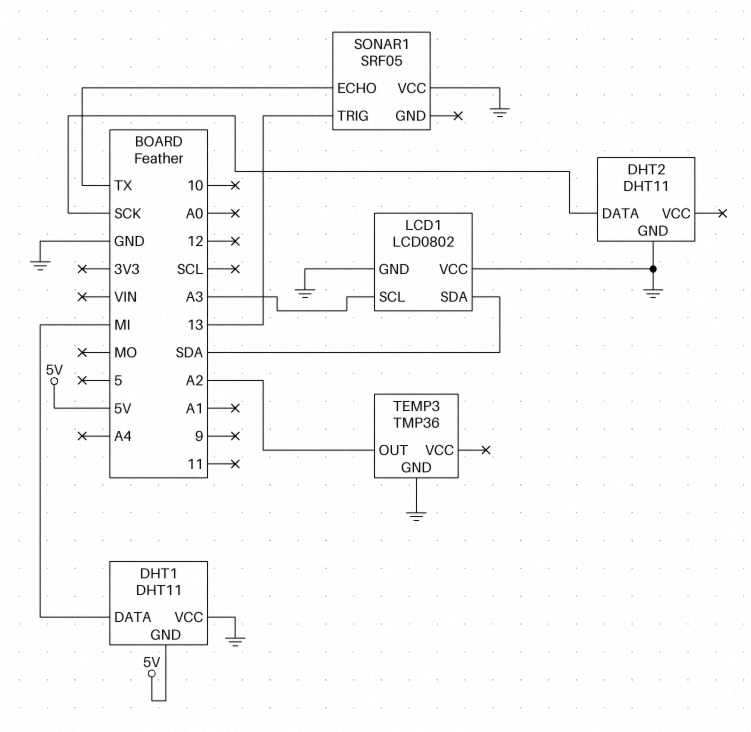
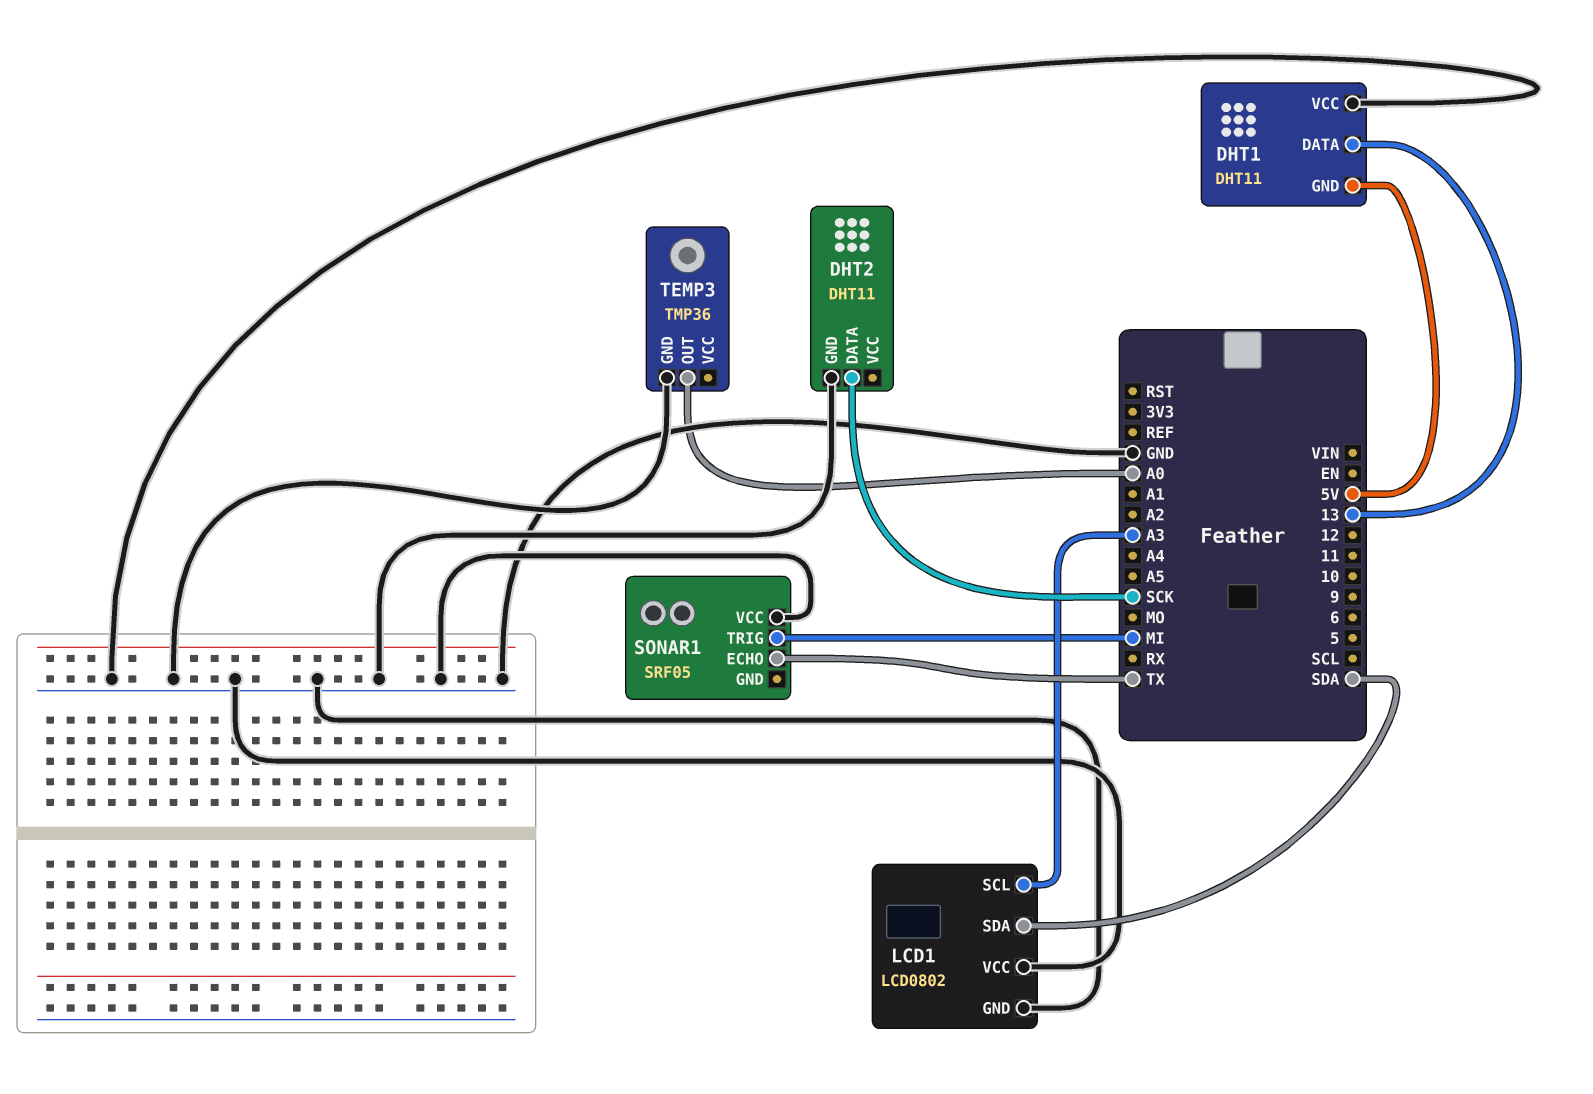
DHT1 pin DATA: MI -> 13
SONAR1 pin TRIG: 13 -> MI
TEMP3 pin OUT: A2 -> A0

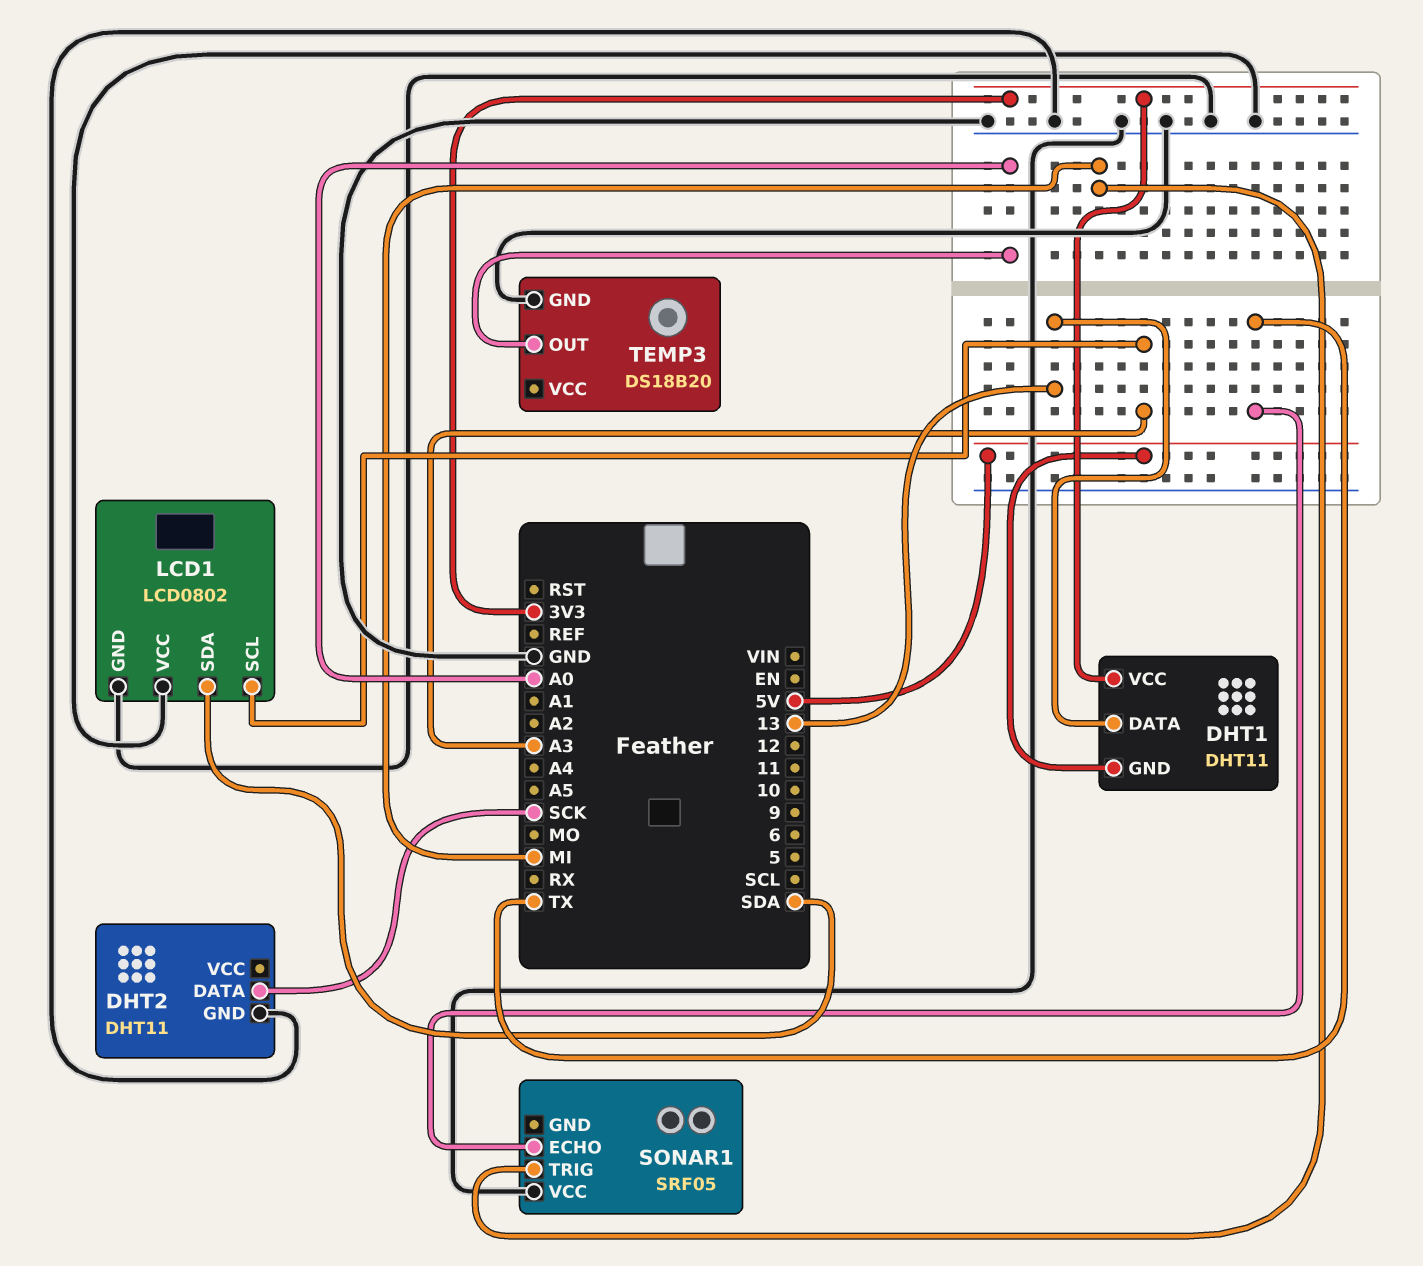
DHT1 pin VCC: GND -> 3V3
TEMP3: TMP36 -> DS18B20

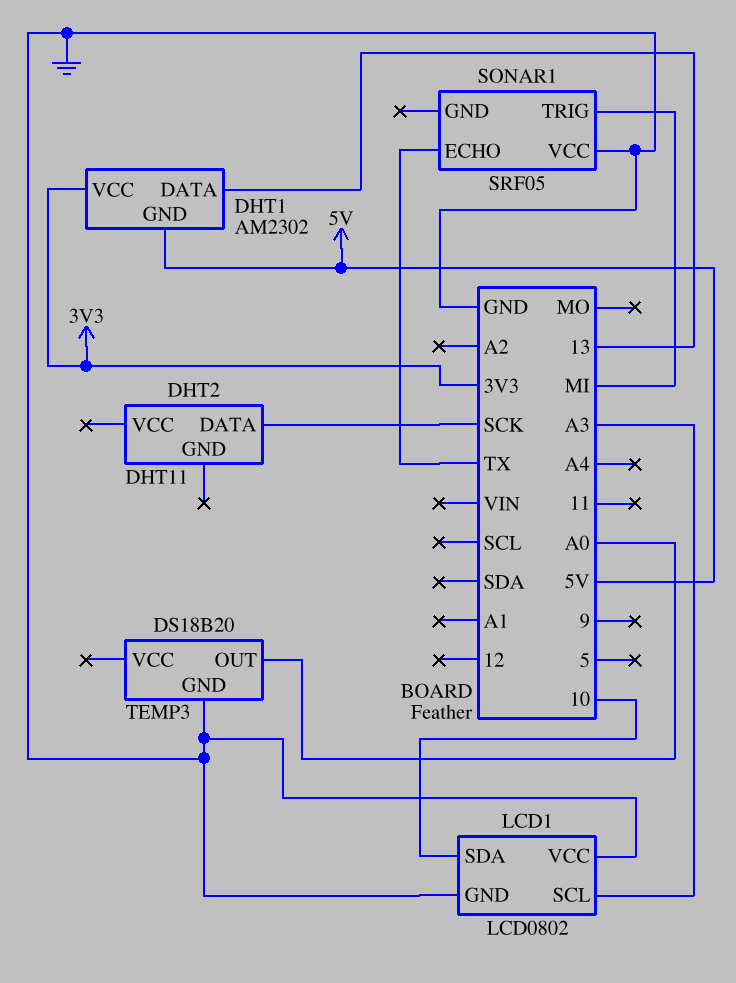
DHT1: DHT11 -> AM2302
DHT2 pin GND: GND -> none
LCD1 pin SDA: SDA -> 10

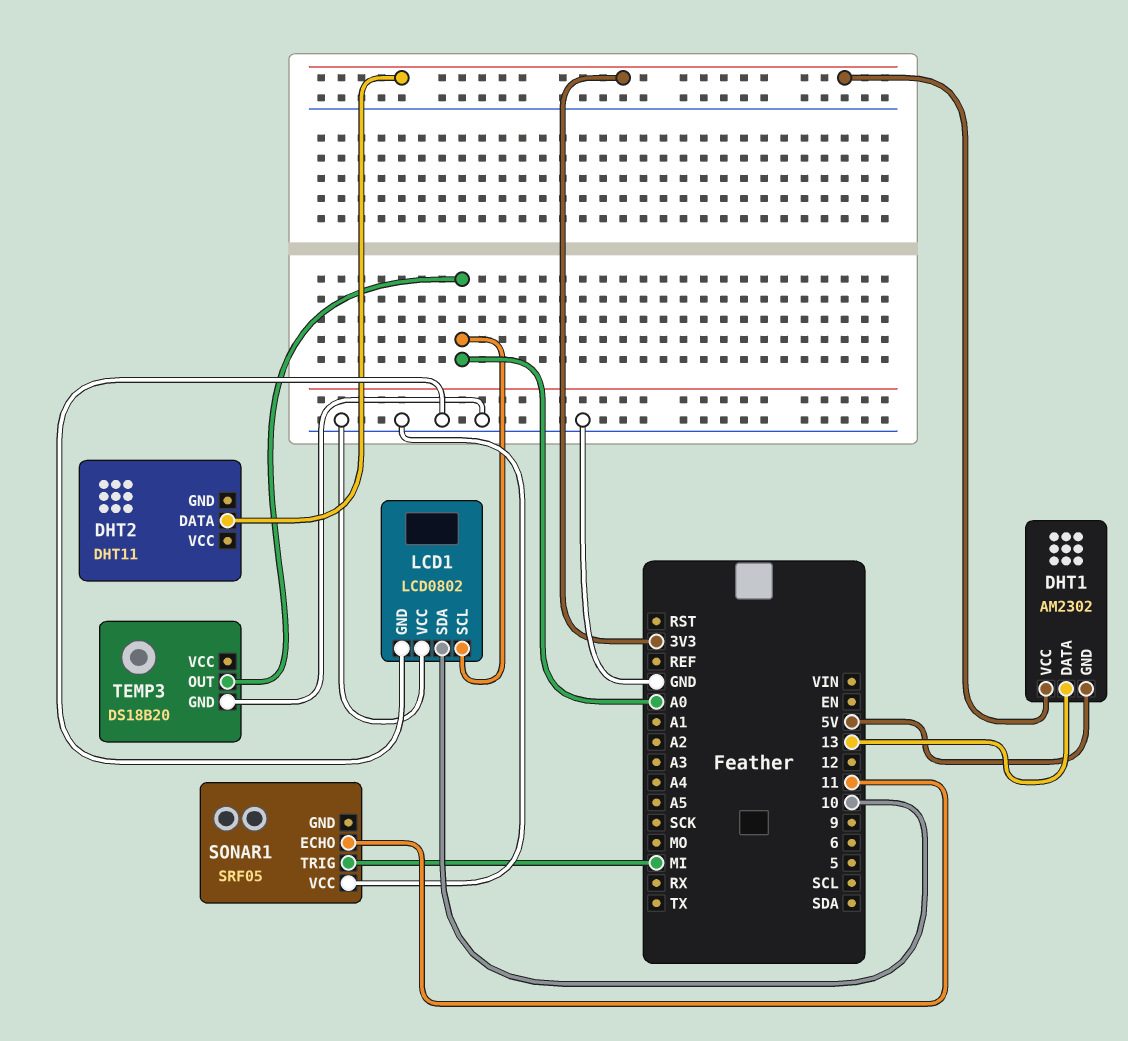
DHT2 pin DATA: SCK -> 3V3
LCD1 pin SCL: A3 -> A0
SONAR1 pin ECHO: TX -> 11

